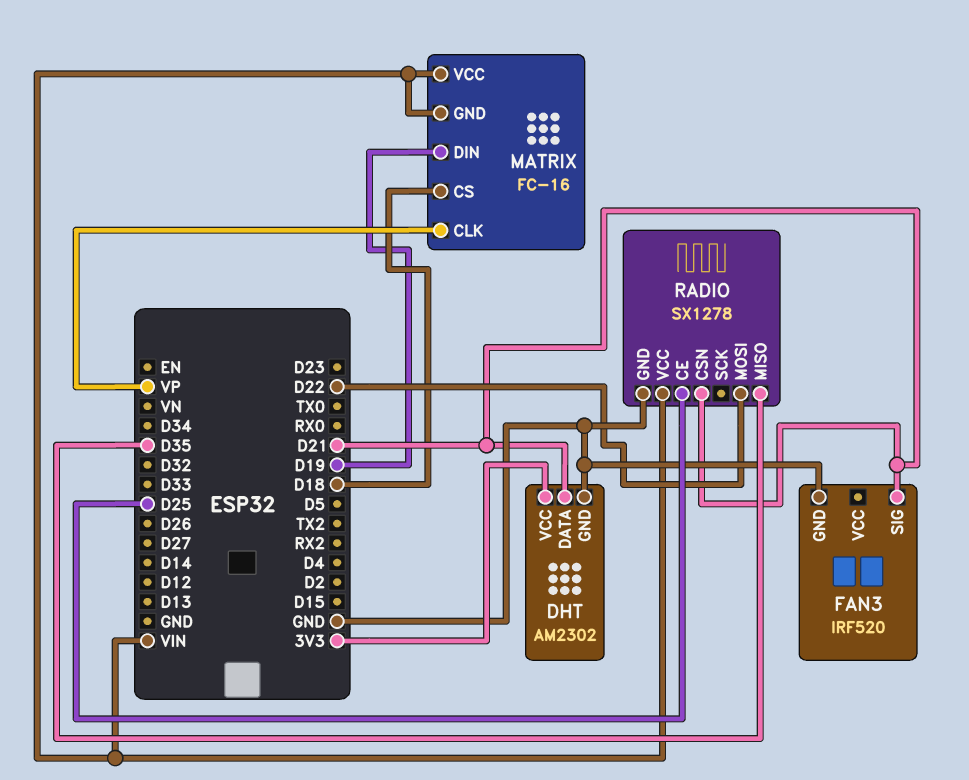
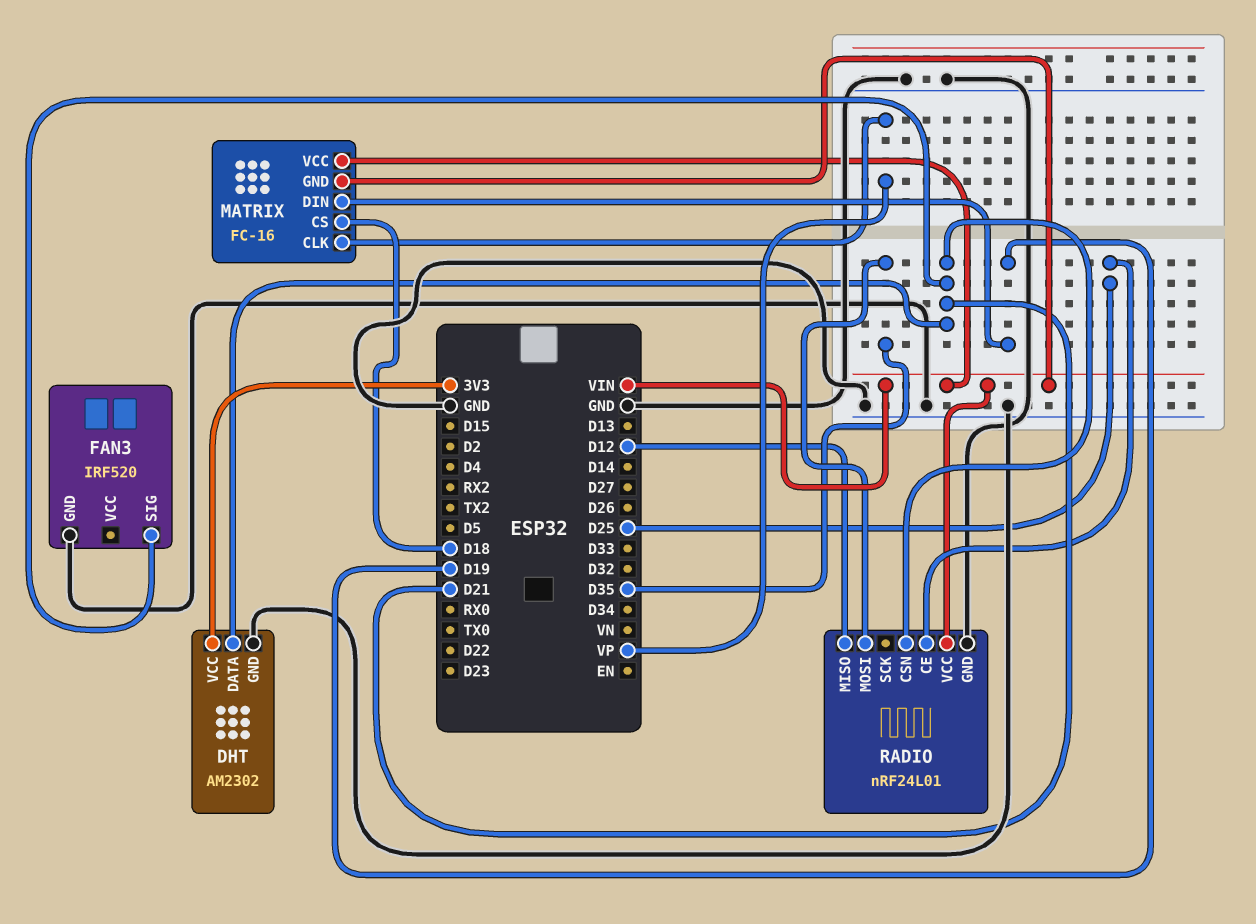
RADIO: SX1278 -> nRF24L01
RADIO pin MISO: D35 -> D12
RADIO pin MOSI: D22 -> D35

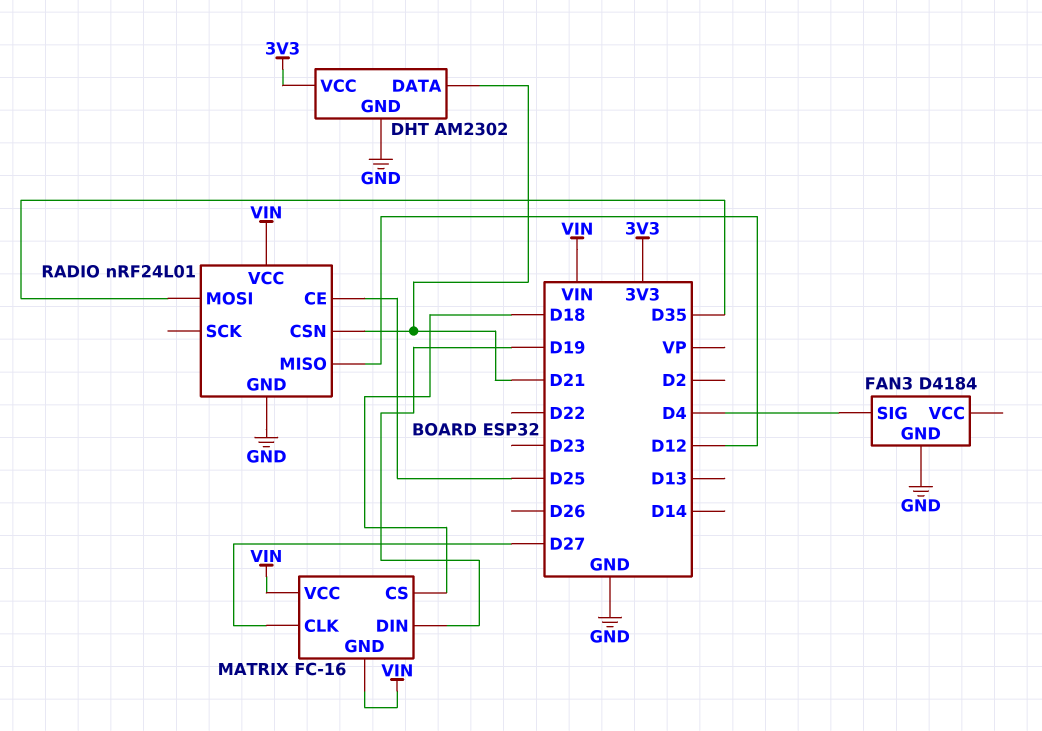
FAN3: IRF520 -> D4184
FAN3 pin SIG: D21 -> D4
MATRIX pin CLK: VP -> D27

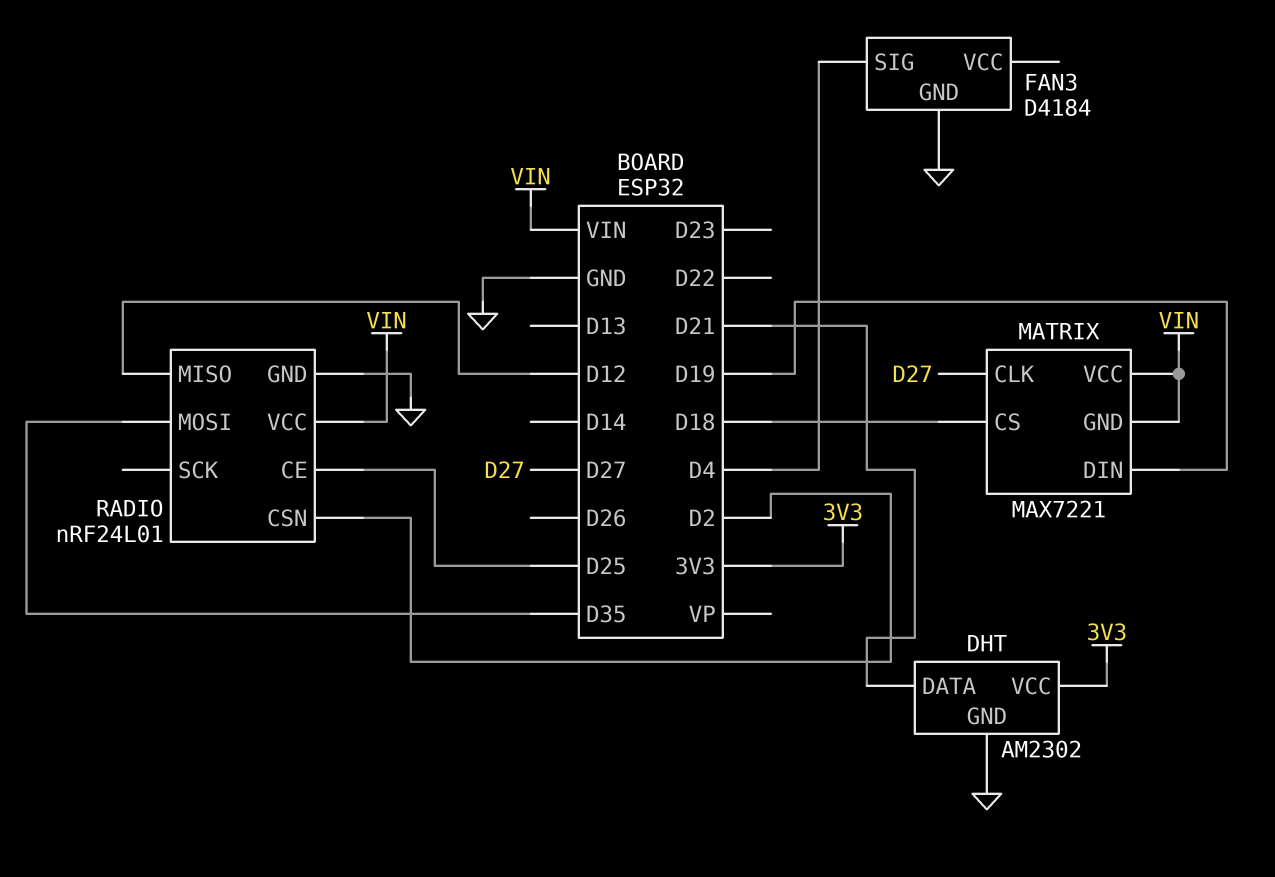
MATRIX: FC-16 -> MAX7221
RADIO pin CSN: D21 -> D2

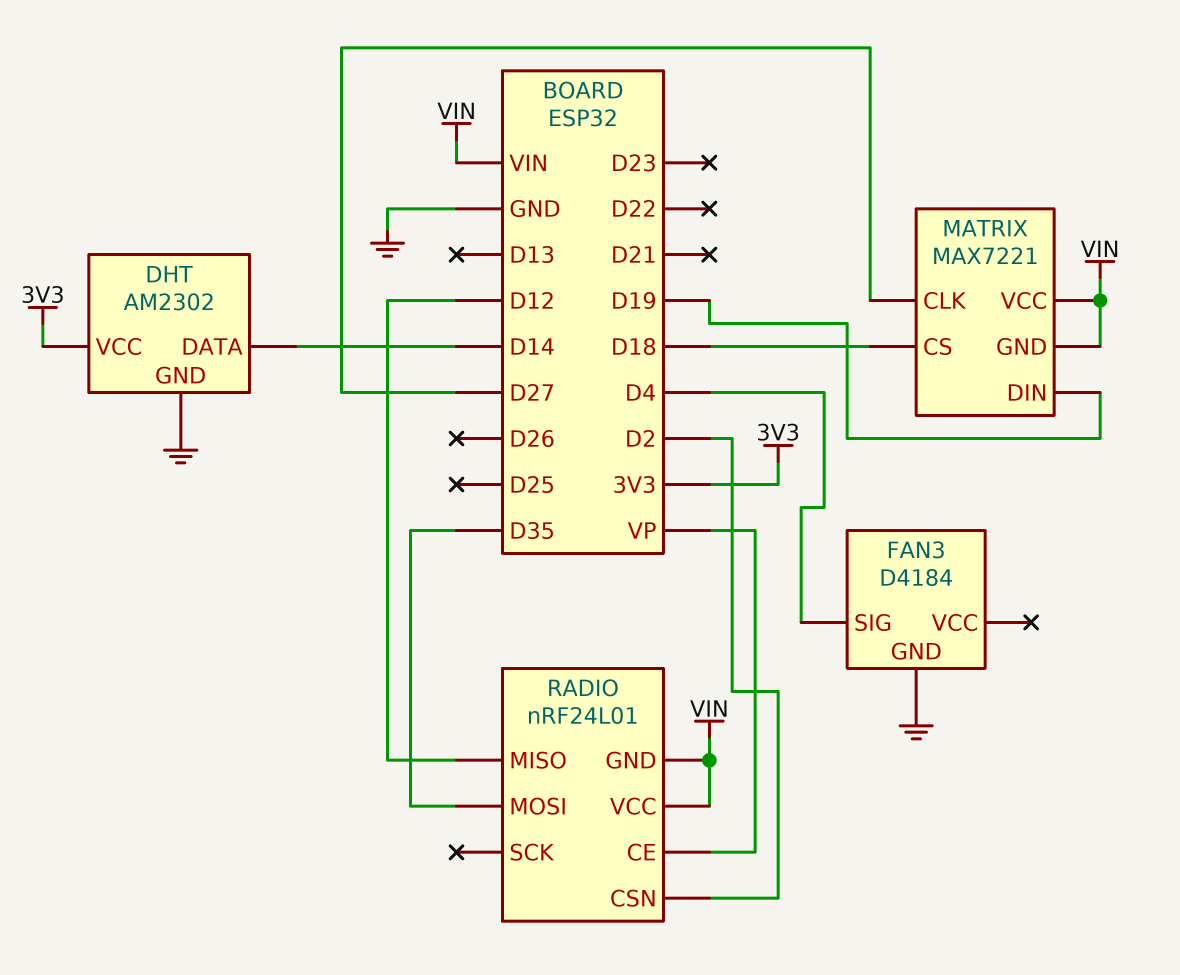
DHT pin DATA: D21 -> D14
RADIO pin CE: D25 -> VP
RADIO pin GND: GND -> VIN

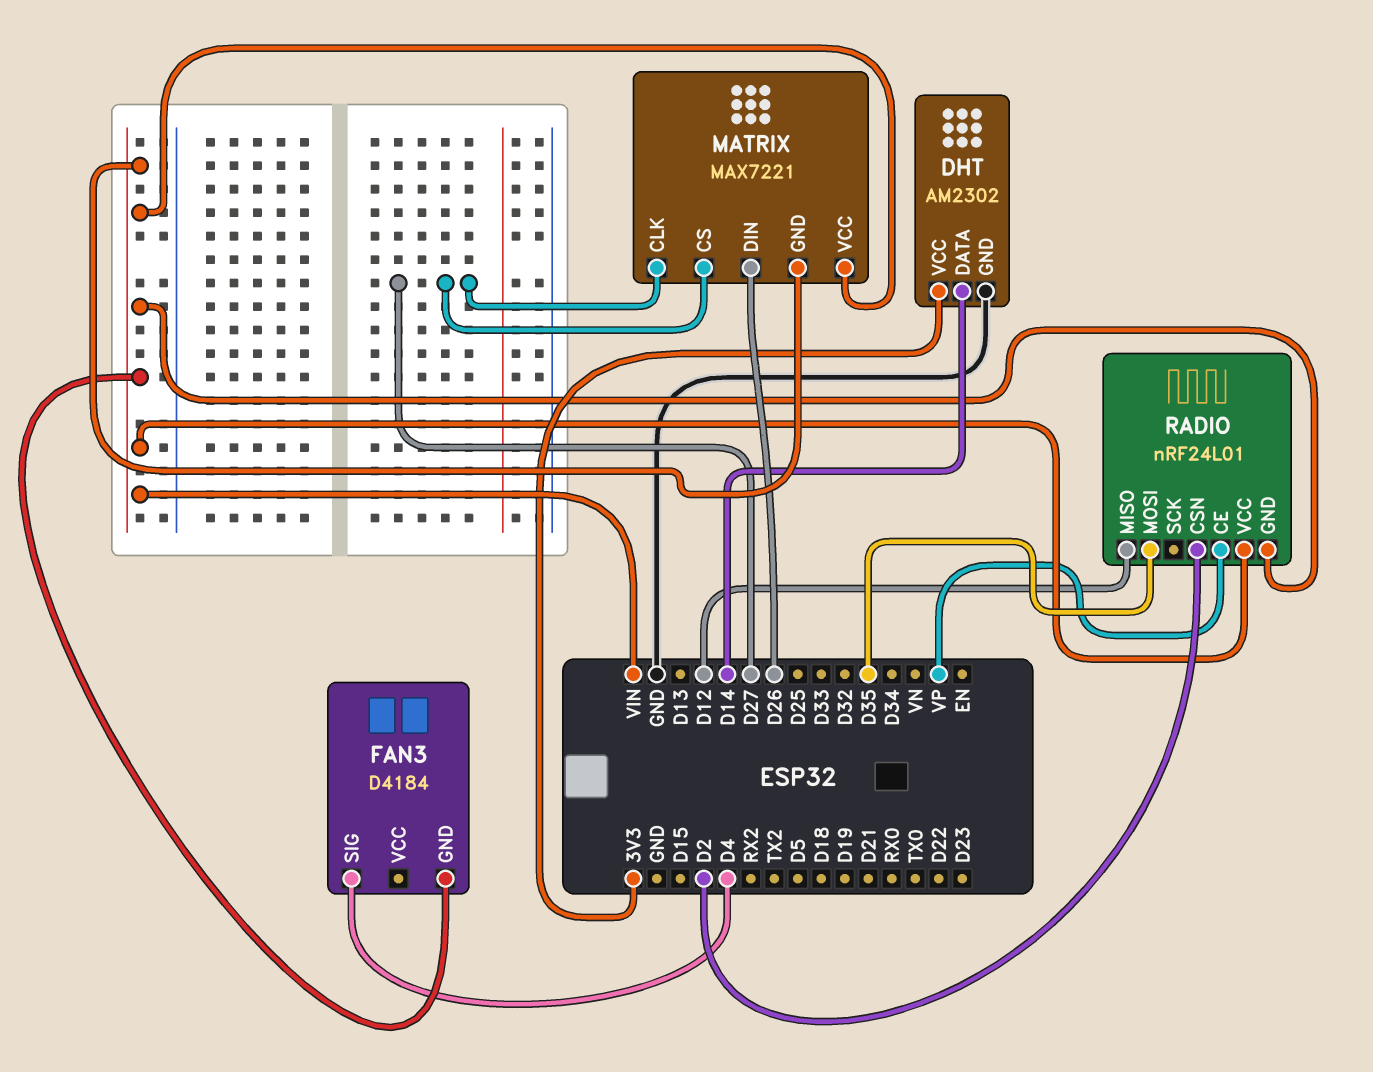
FAN3 pin GND: GND -> VIN
MATRIX pin CS: D18 -> D27
MATRIX pin DIN: D19 -> D26

